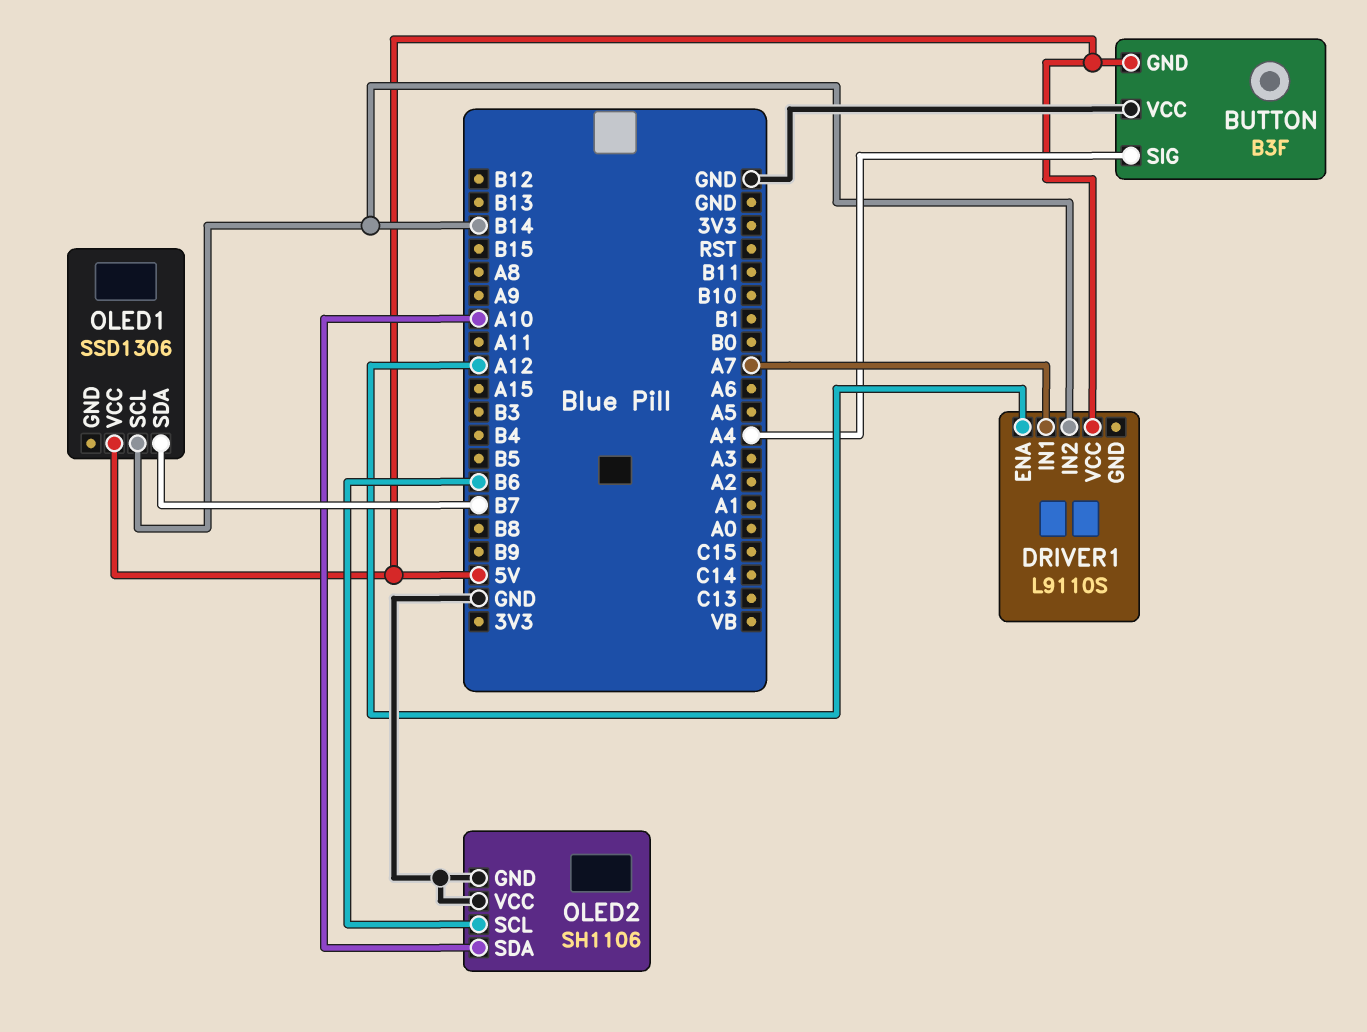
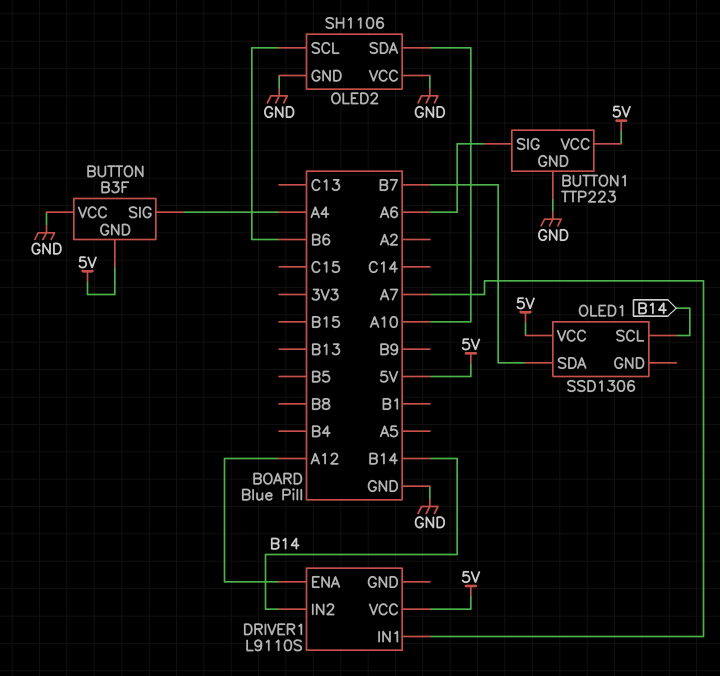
BUTTON1: none -> TTP223
BUTTON1 pin GND: none -> GND
BUTTON1 pin SIG: none -> A6
BUTTON1 pin VCC: none -> 5V

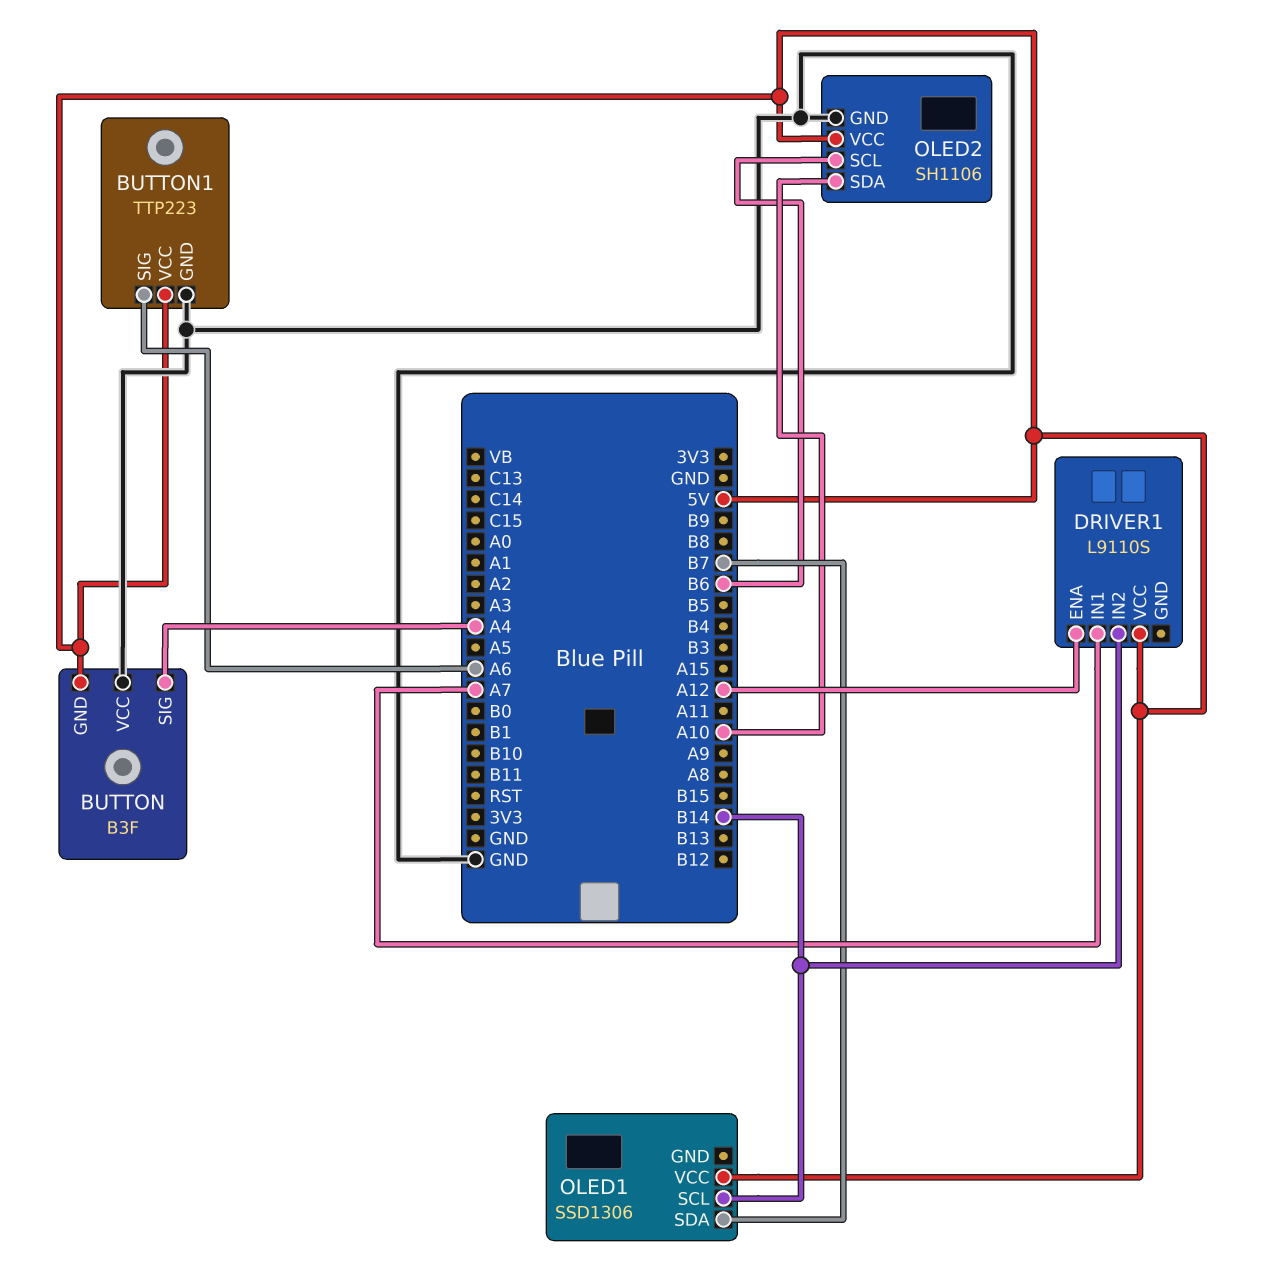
OLED2 pin VCC: GND -> 5V

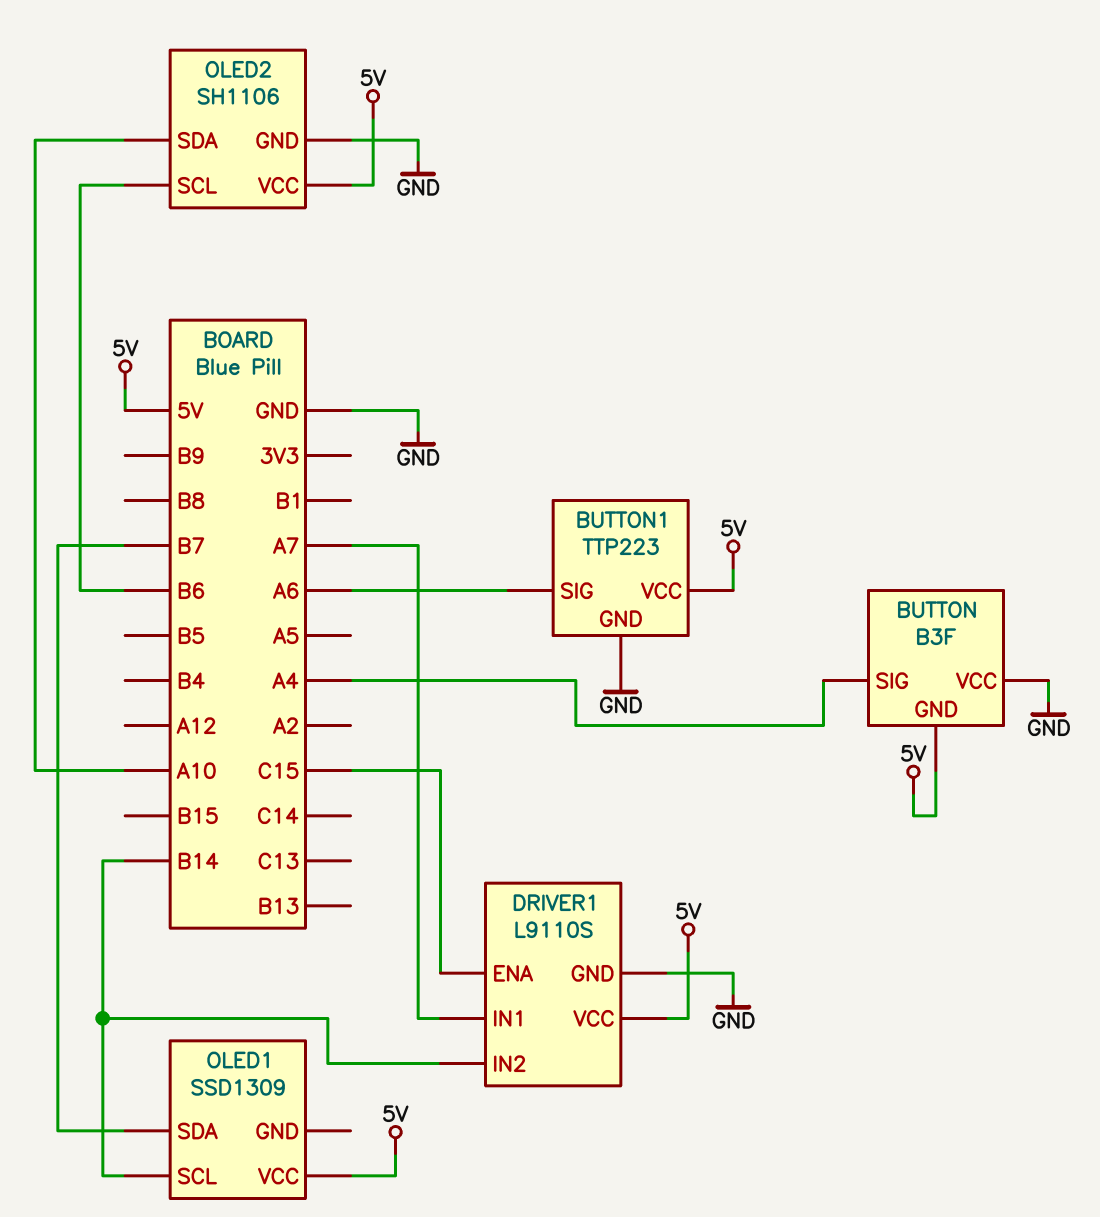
DRIVER1 pin ENA: A12 -> C15
DRIVER1 pin GND: none -> GND
OLED1: SSD1306 -> SSD1309

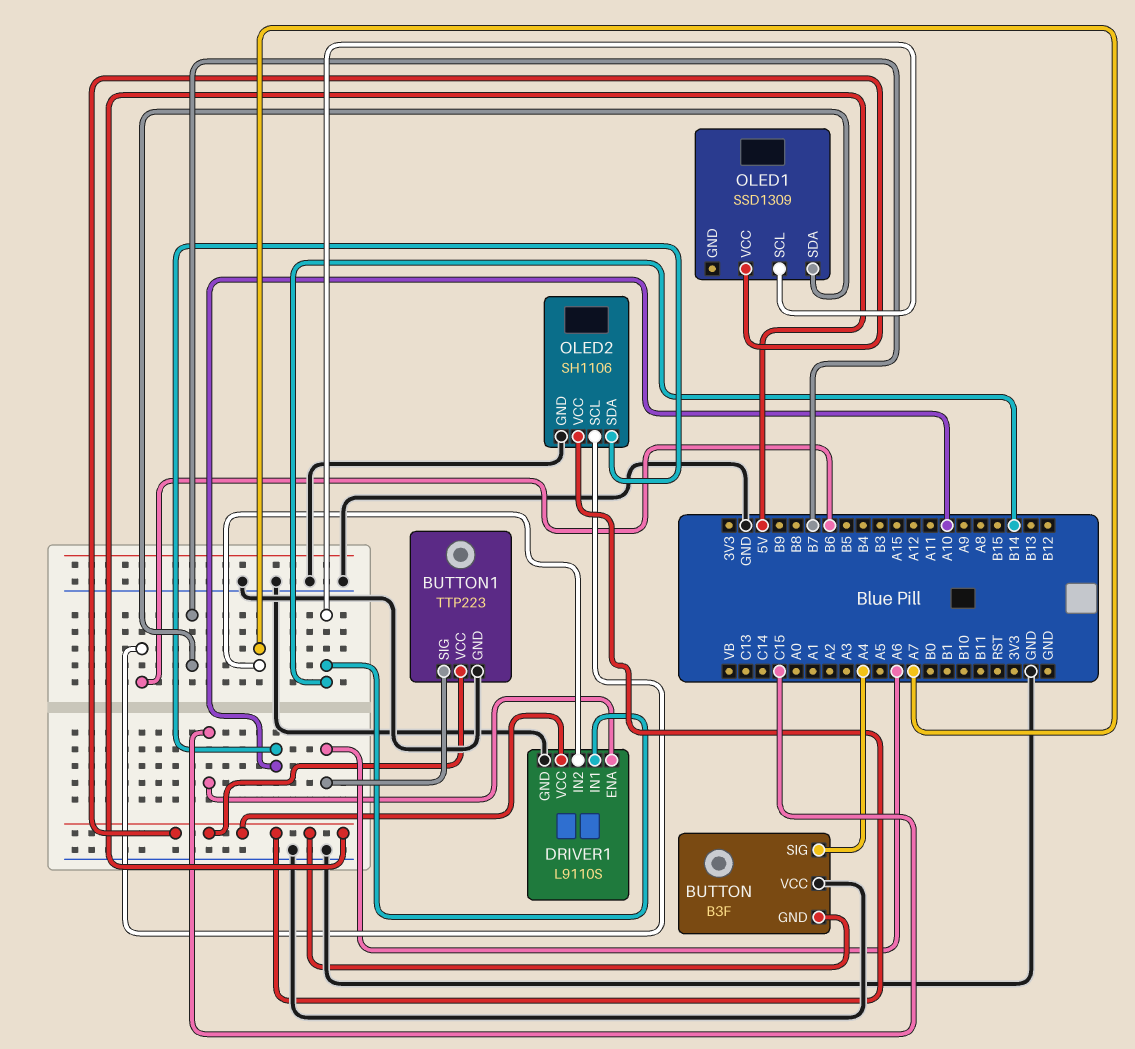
DRIVER1 pin IN1: A7 -> B14
DRIVER1 pin IN2: B14 -> A7

